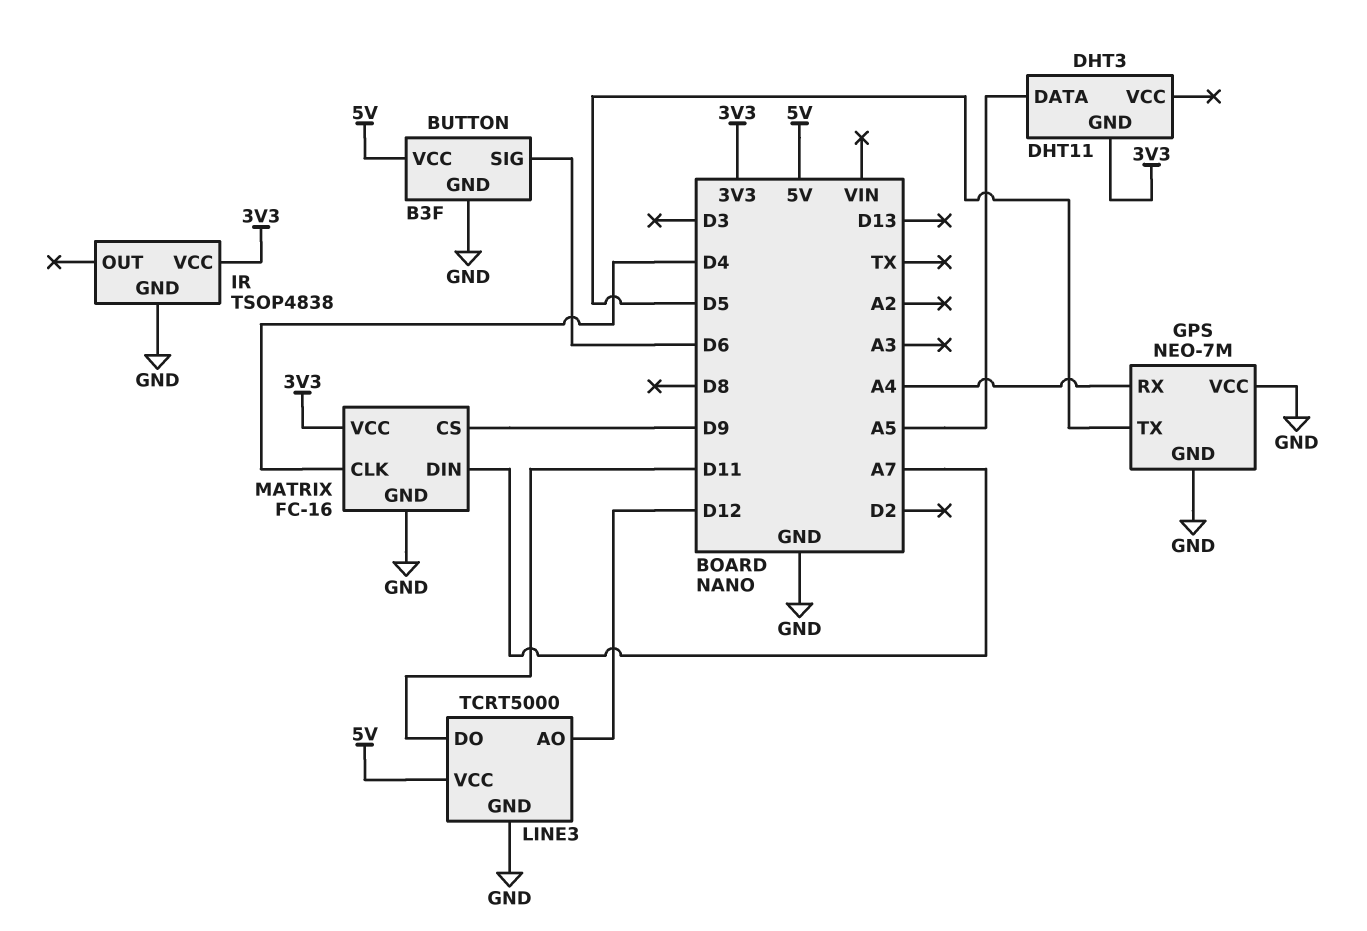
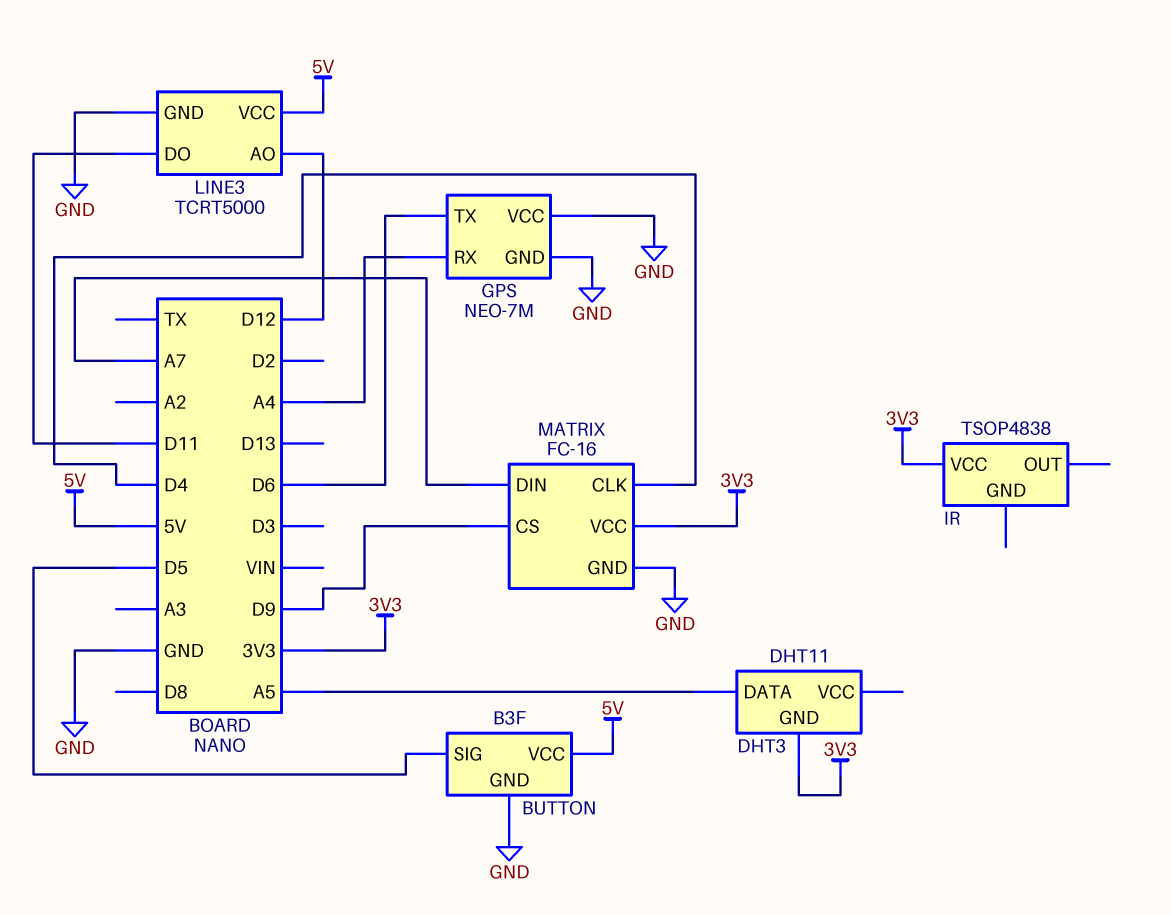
BUTTON pin SIG: D6 -> D5
GPS pin TX: D5 -> D6
IR pin GND: GND -> none

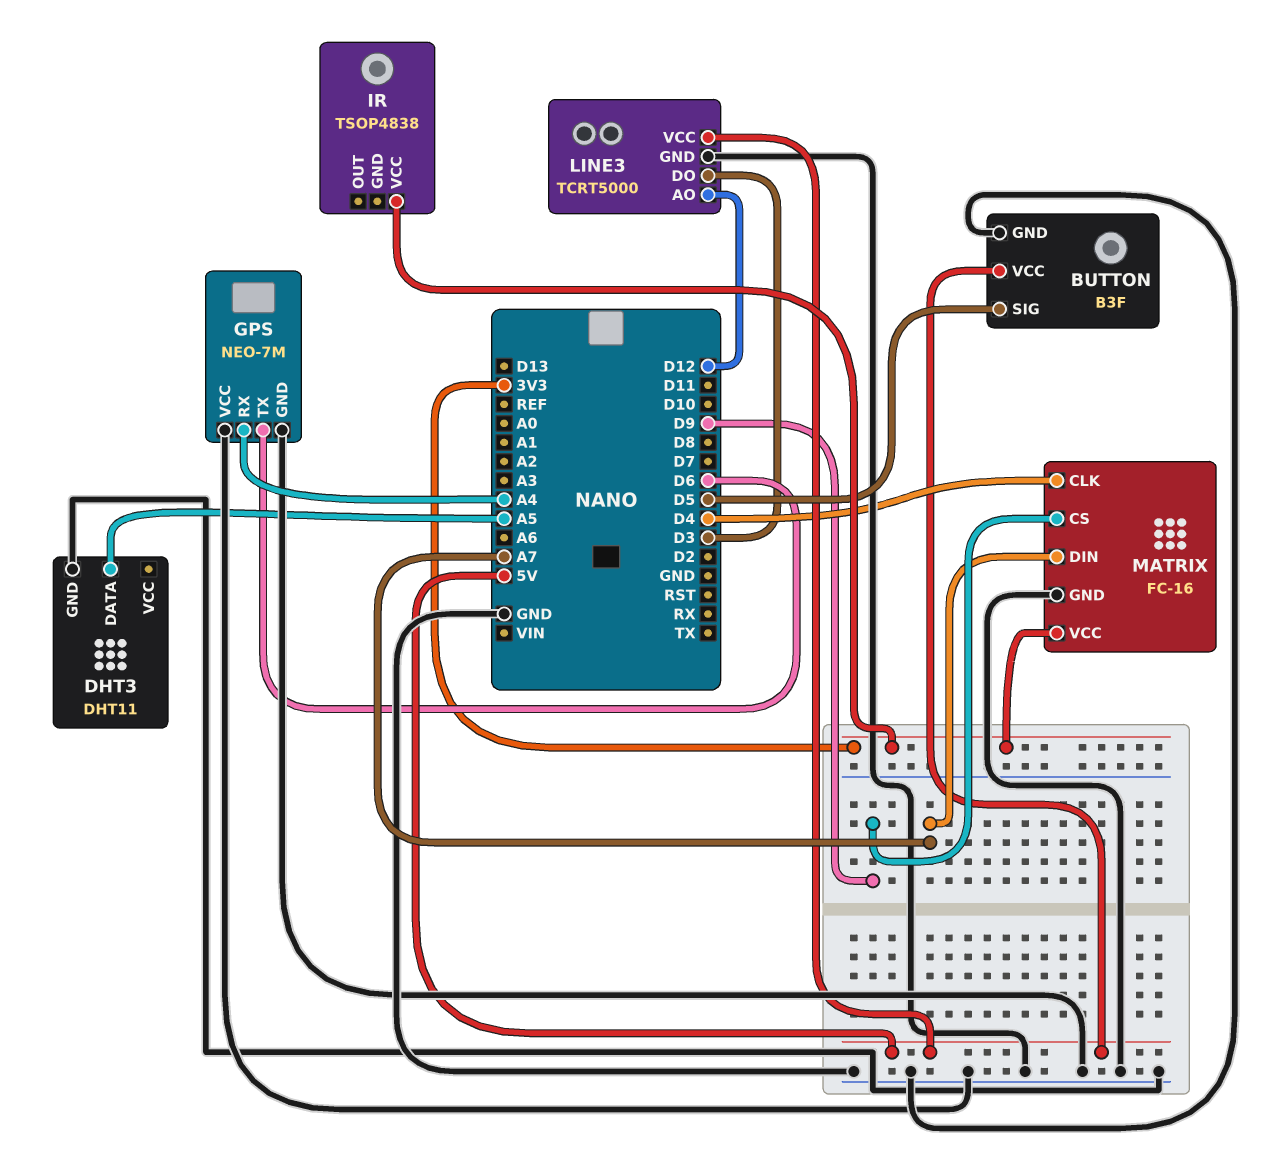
DHT3 pin GND: 3V3 -> GND
LINE3 pin DO: D11 -> D3

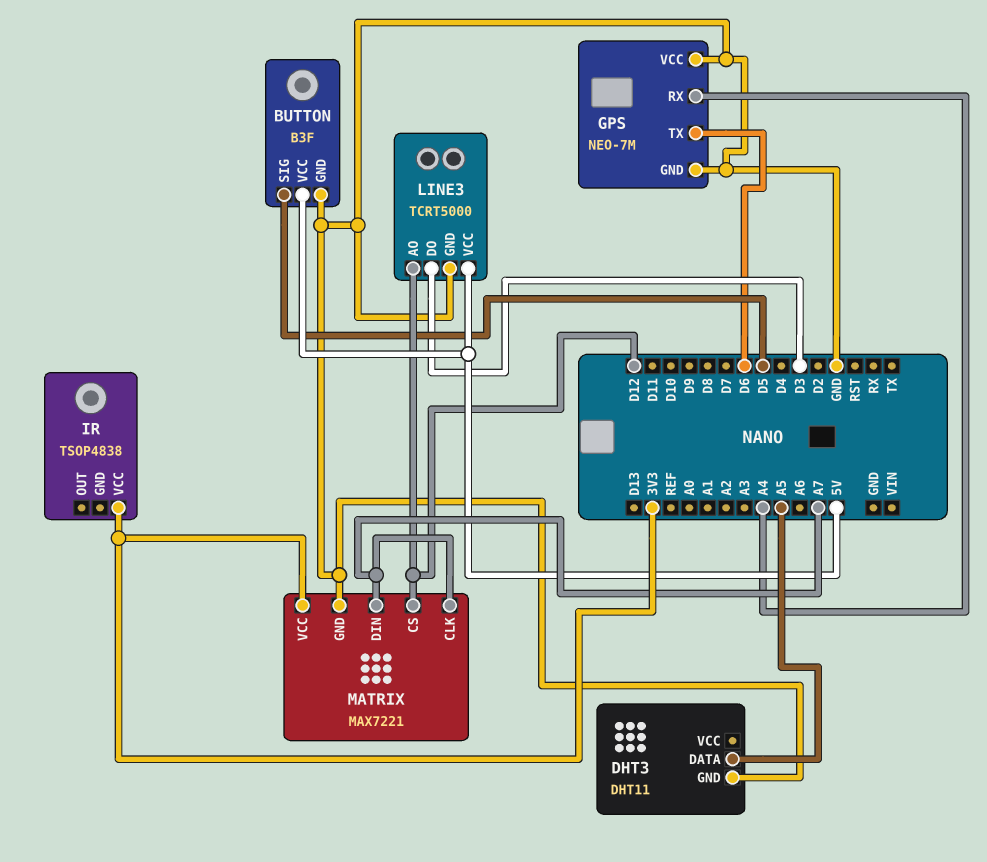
MATRIX: FC-16 -> MAX7221
MATRIX pin CLK: D4 -> A7
MATRIX pin CS: D9 -> D12

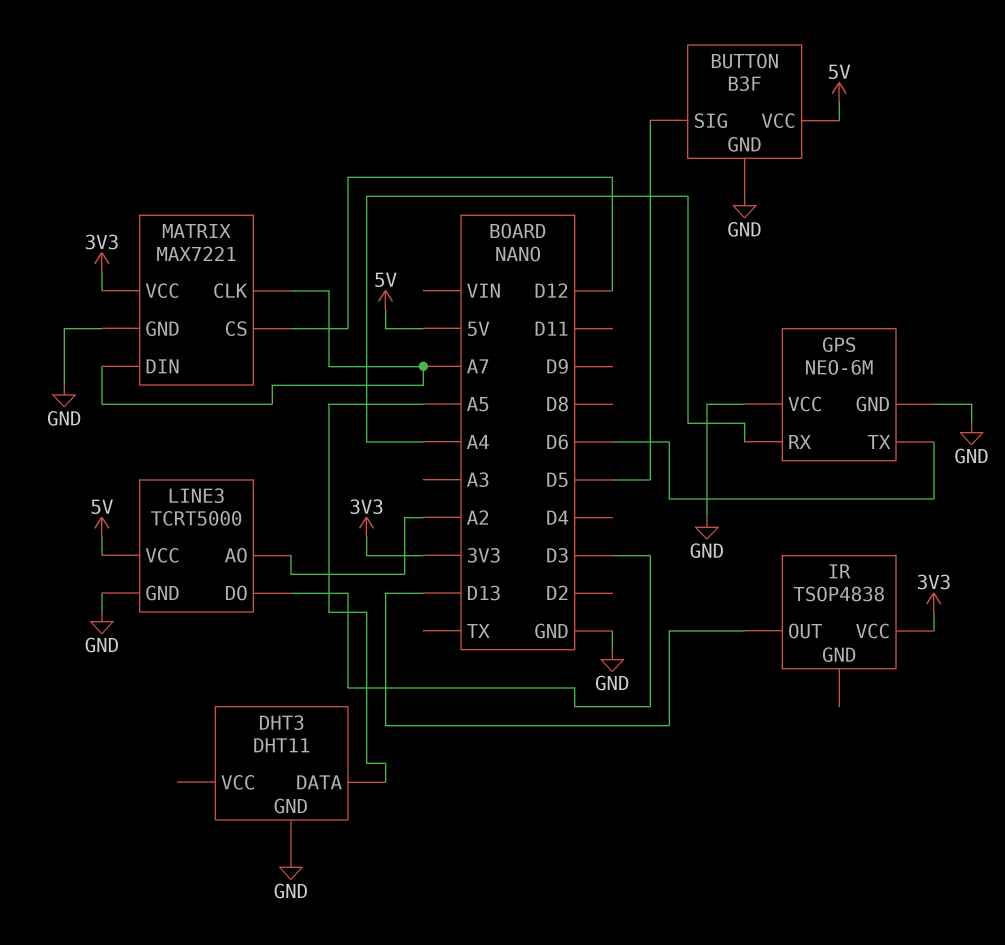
GPS: NEO-7M -> NEO-6M
IR pin OUT: none -> D13
LINE3 pin AO: D12 -> A2

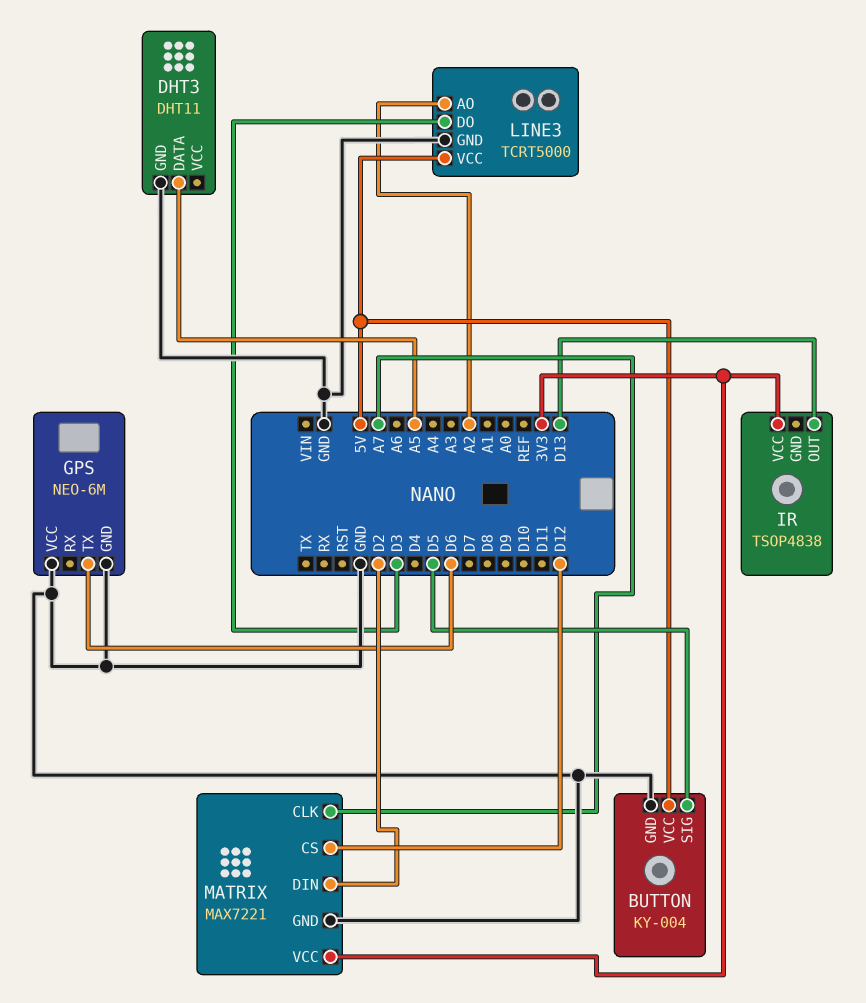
BUTTON: B3F -> KY-004
GPS pin RX: A4 -> none
MATRIX pin DIN: A7 -> D2

